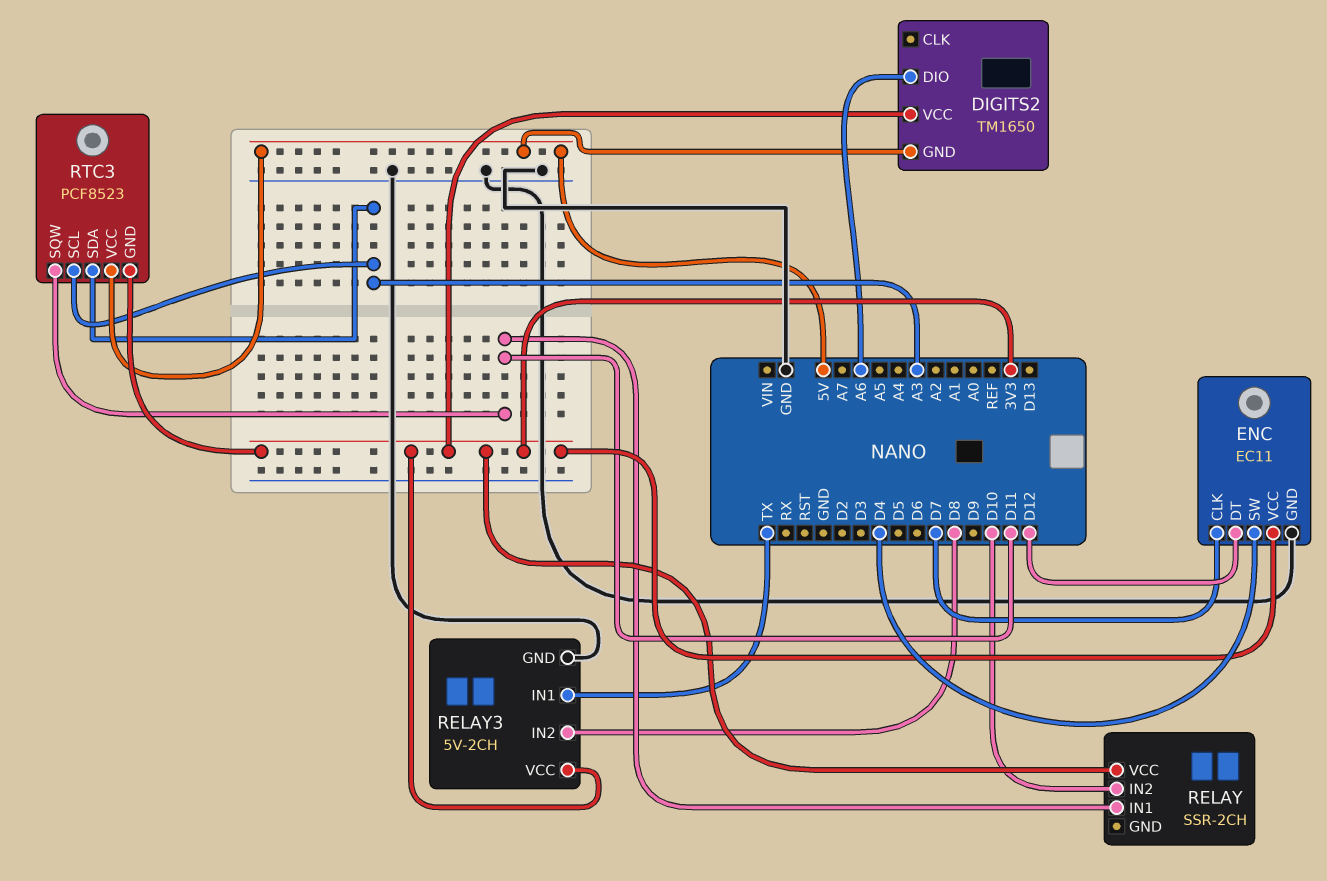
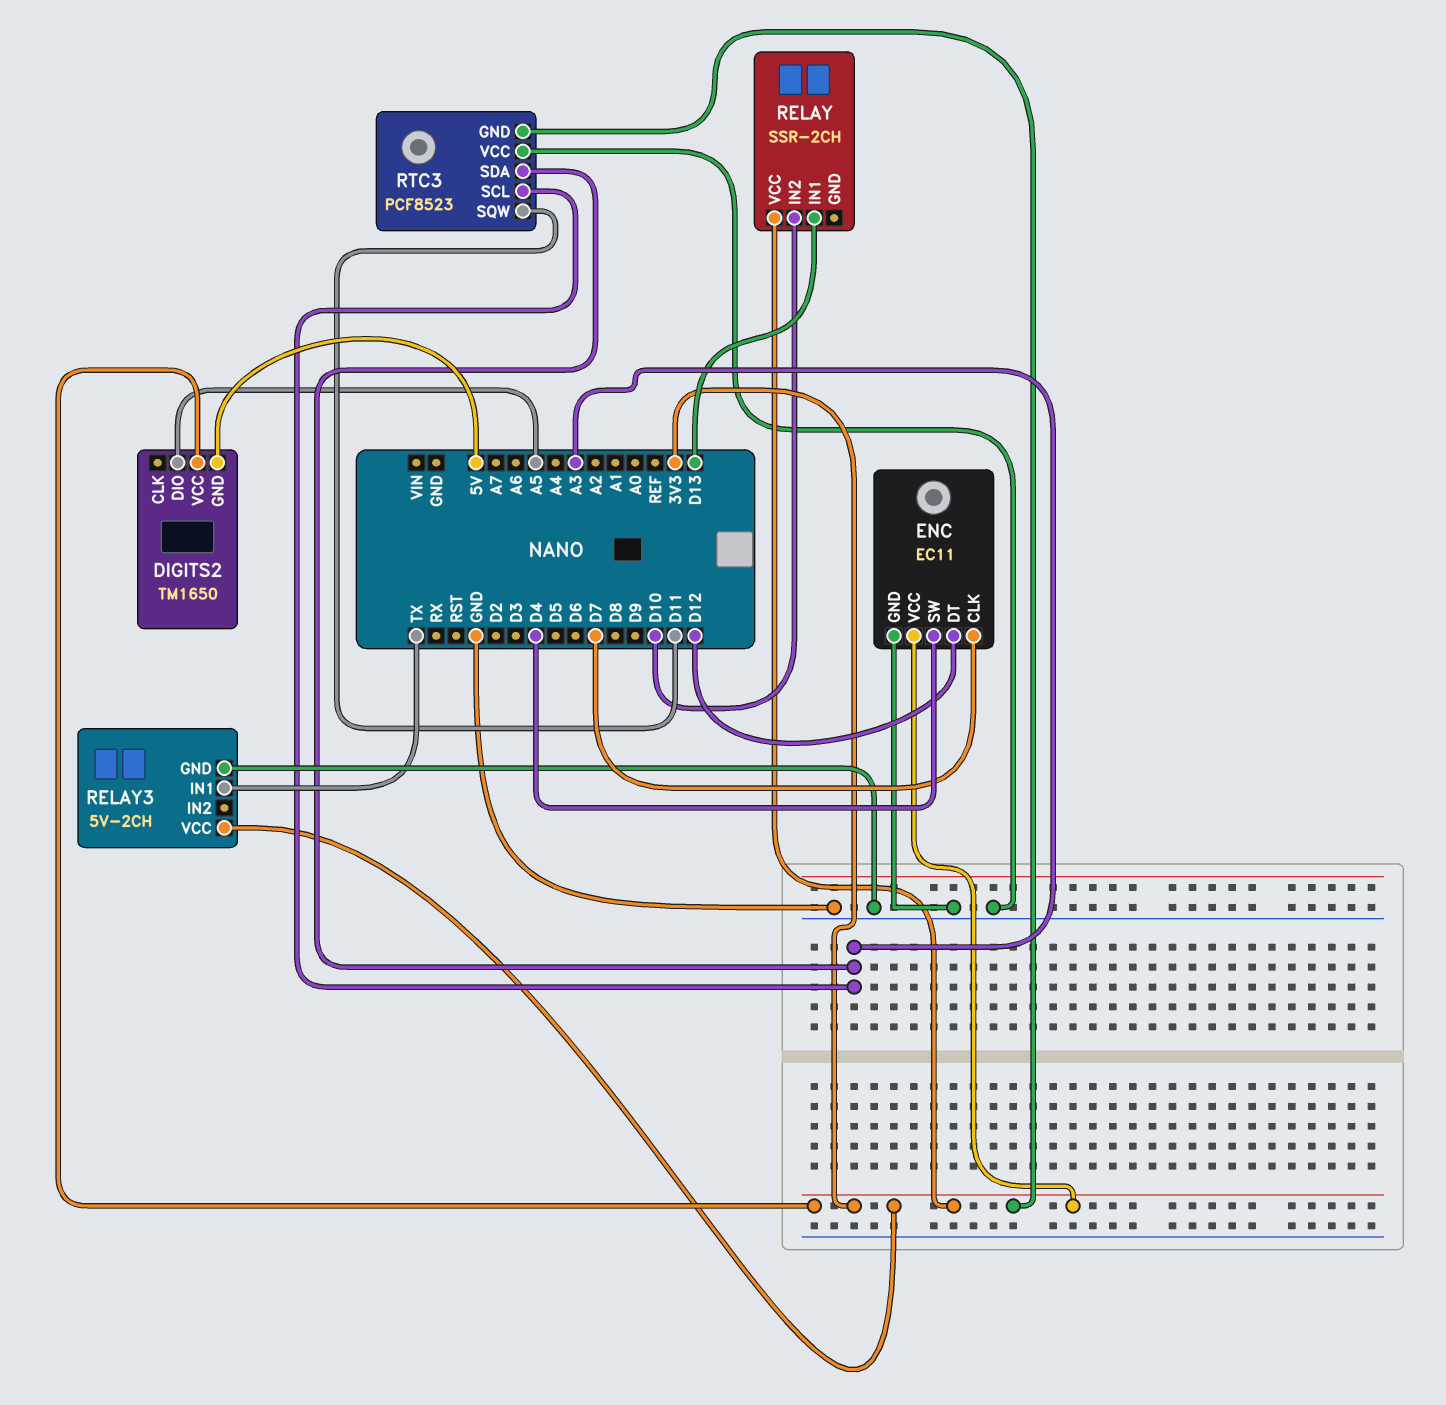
DIGITS2 pin DIO: A6 -> A5
RELAY pin IN1: D11 -> D13
RELAY3 pin IN2: D8 -> none
RTC3 pin VCC: 5V -> GND

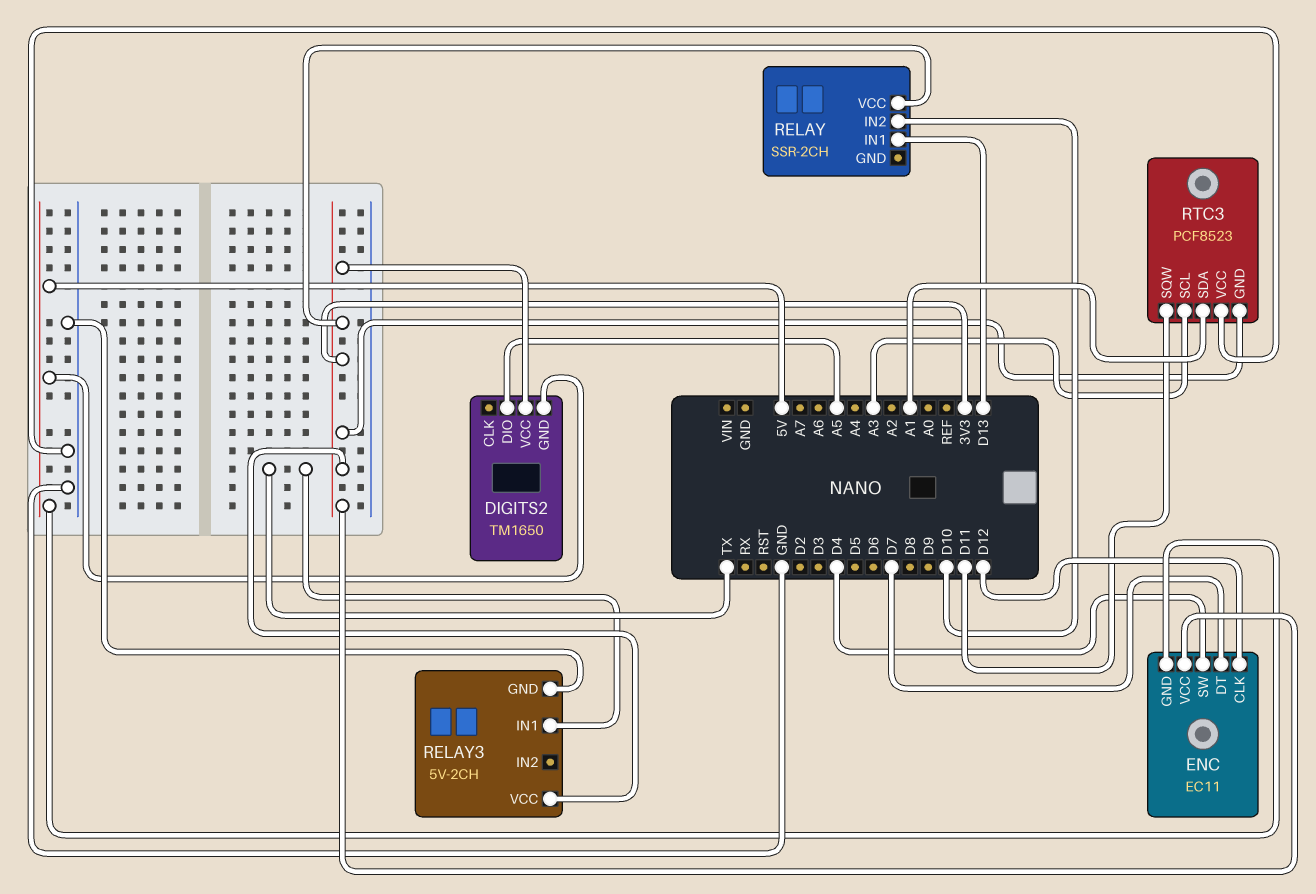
ENC pin CLK: D7 -> D12
ENC pin DT: D12 -> D7
ENC pin GND: GND -> 5V
RTC3 pin SDA: A3 -> A1

